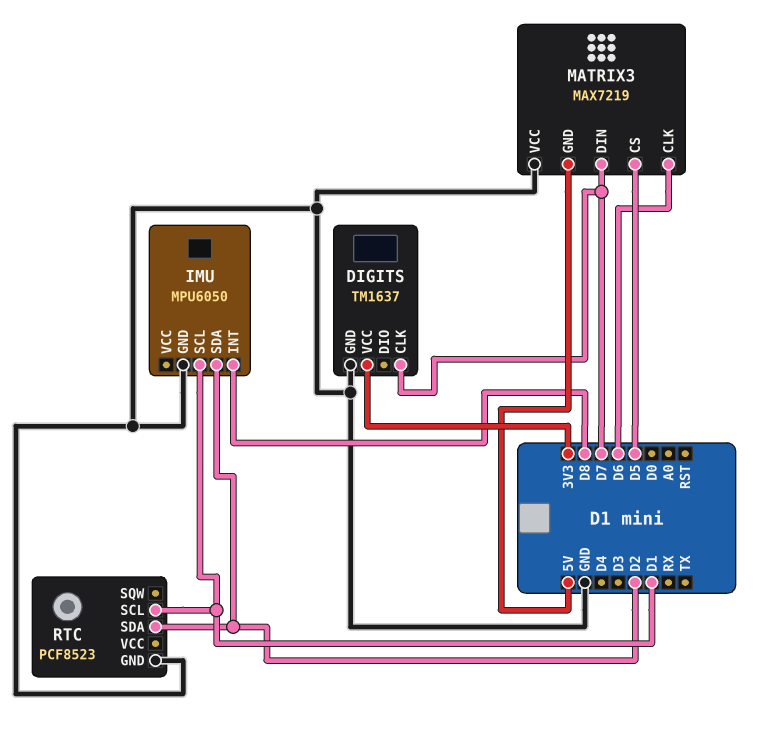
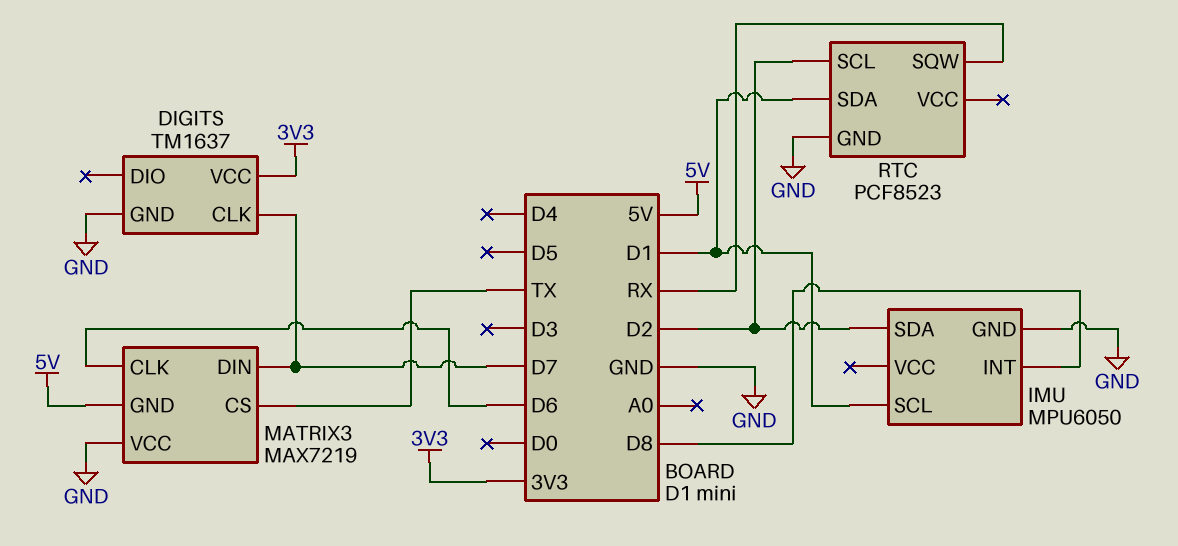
MATRIX3 pin CS: D5 -> TX
RTC pin SCL: D1 -> D2
RTC pin SDA: D2 -> D1
RTC pin SQW: none -> RX

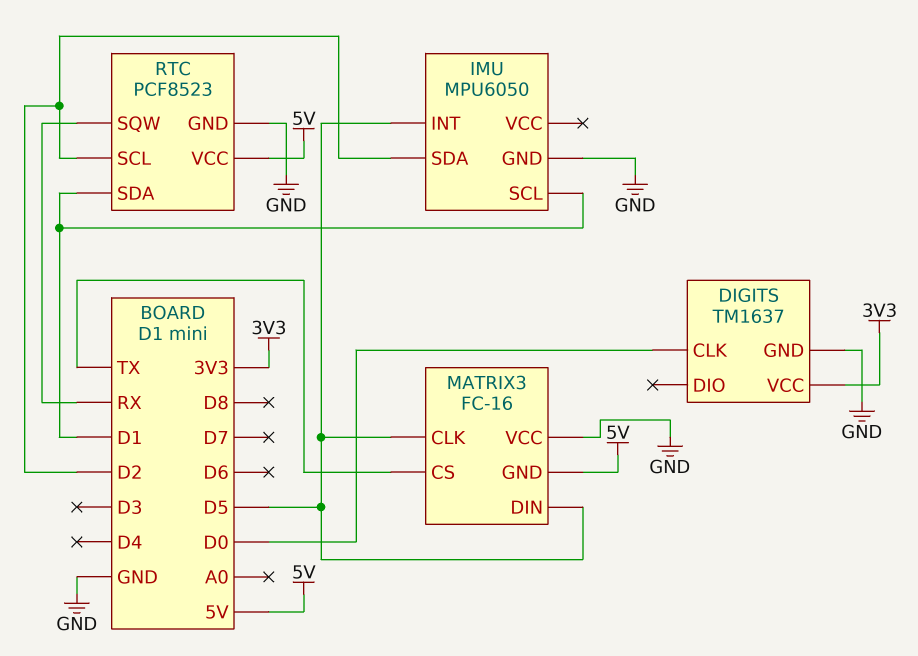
DIGITS pin CLK: D7 -> D0
IMU pin INT: D8 -> D5
MATRIX3: MAX7219 -> FC-16
MATRIX3 pin CLK: D6 -> D5
MATRIX3 pin DIN: D7 -> D5
RTC pin VCC: none -> 5V

